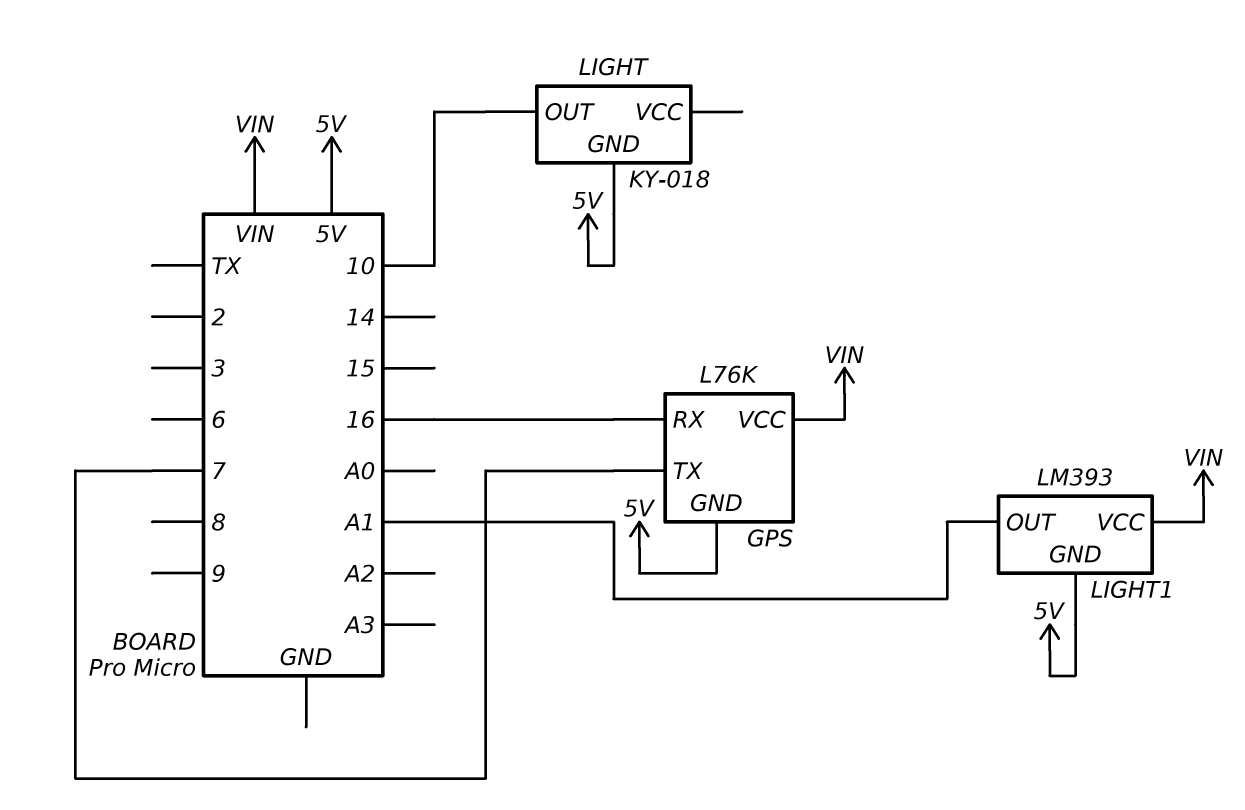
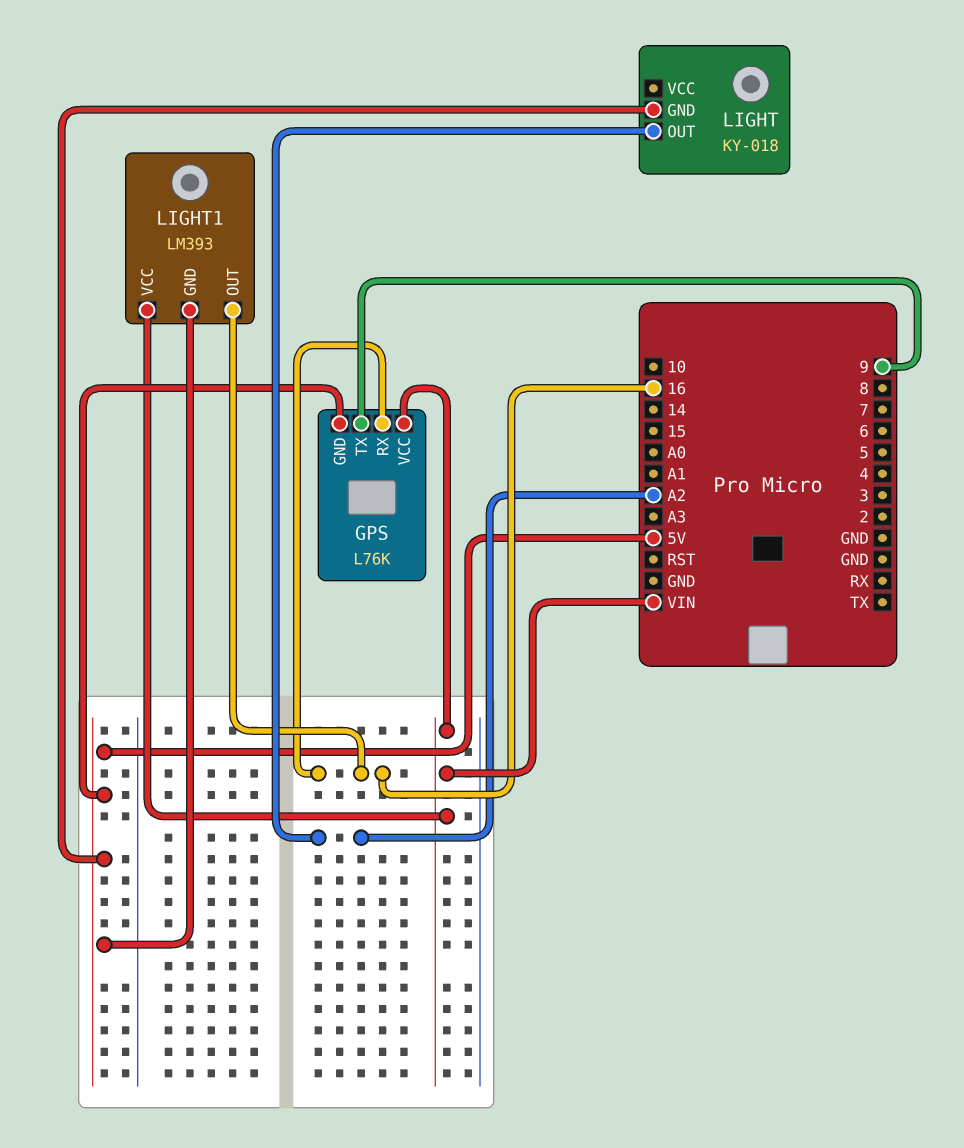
GPS pin TX: 7 -> 9
LIGHT pin OUT: 10 -> A2
LIGHT1 pin OUT: A1 -> 16

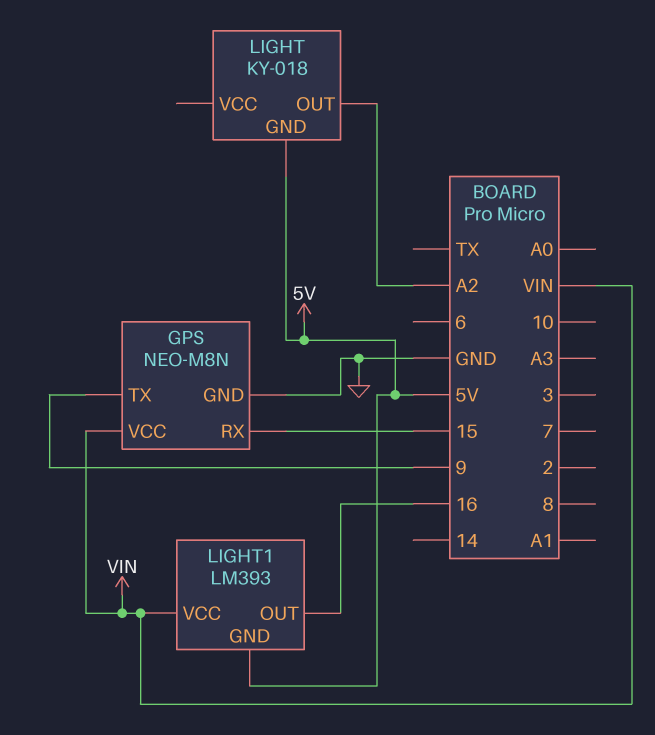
GPS: L76K -> NEO-M8N
GPS pin GND: 5V -> GND
GPS pin RX: 16 -> 15

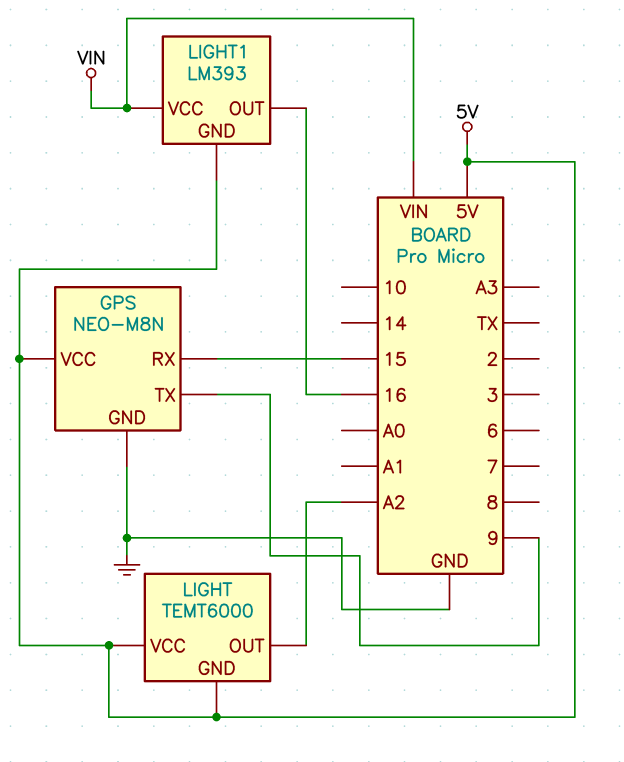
GPS pin VCC: VIN -> 5V
LIGHT: KY-018 -> TEMT6000
LIGHT pin VCC: none -> 5V

